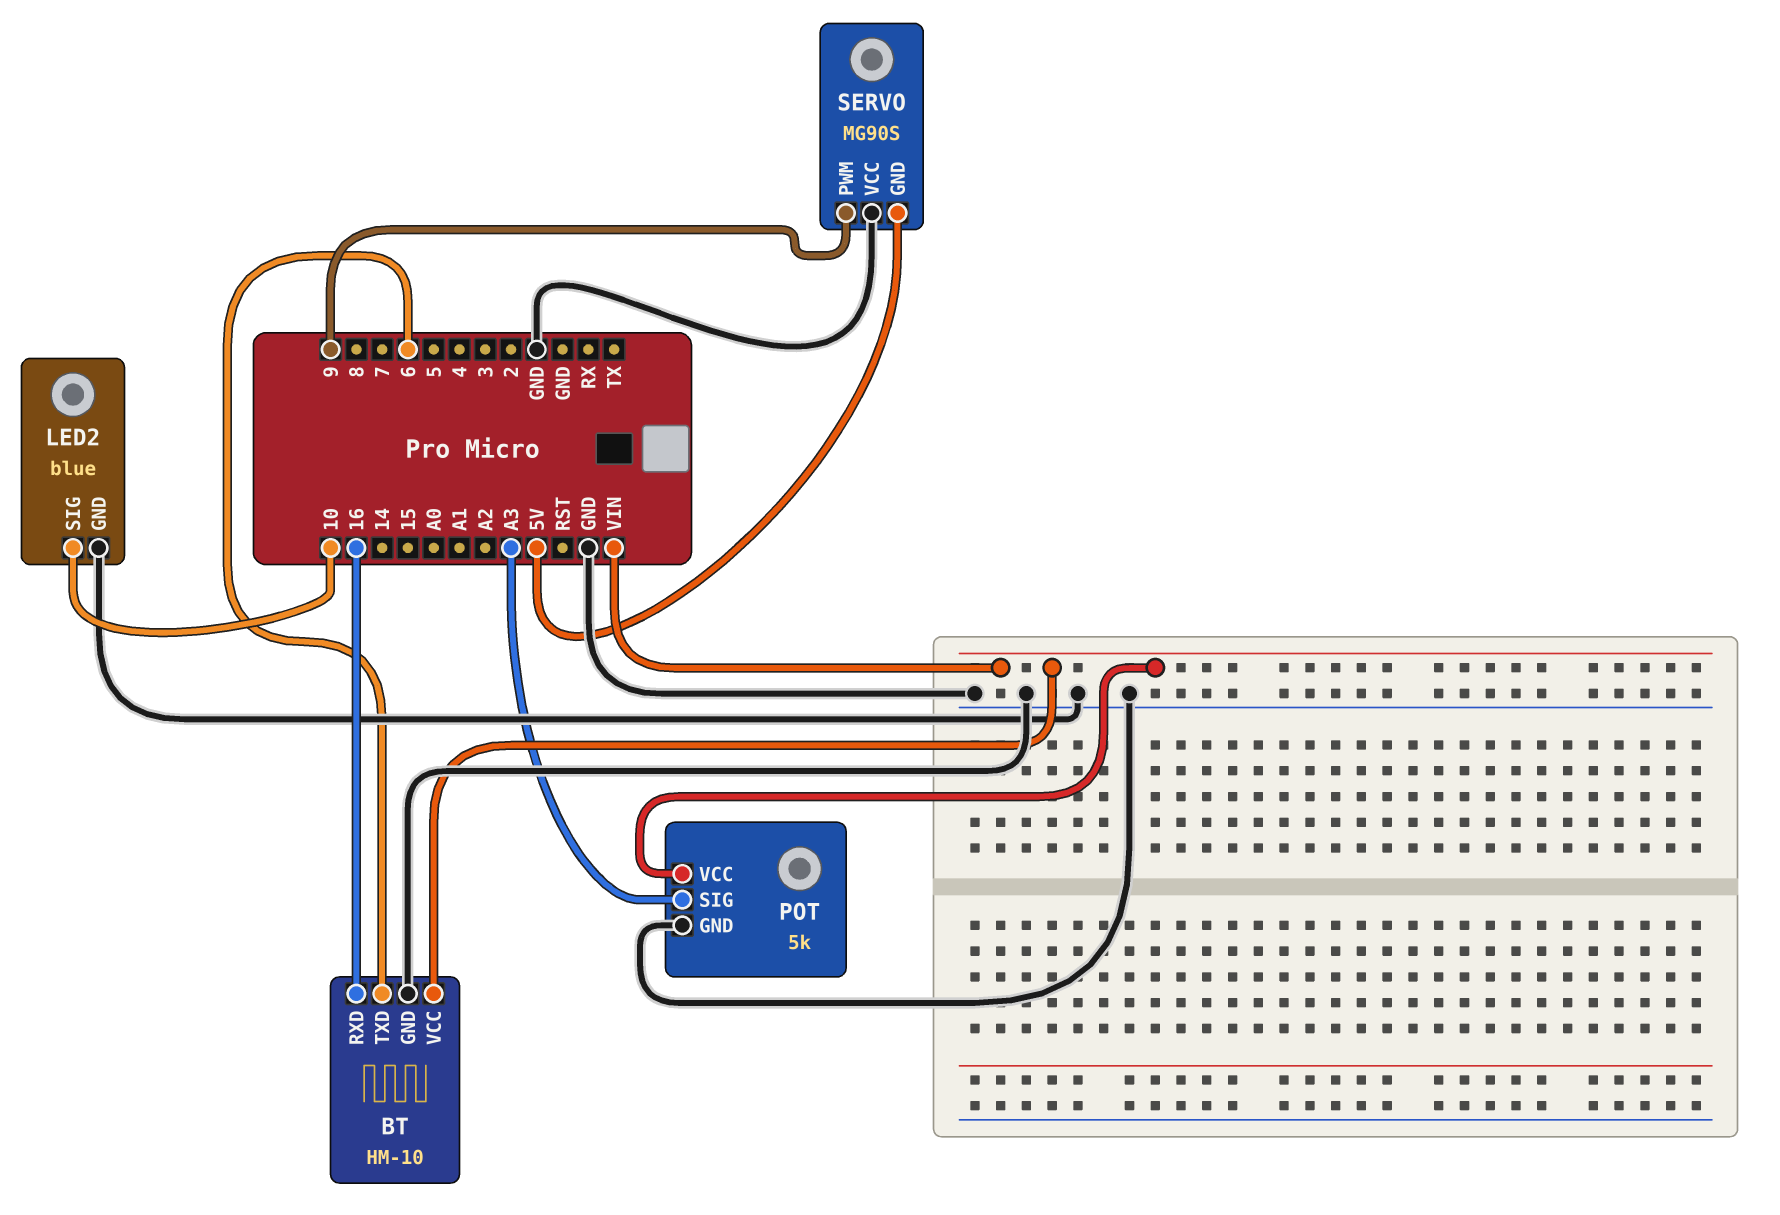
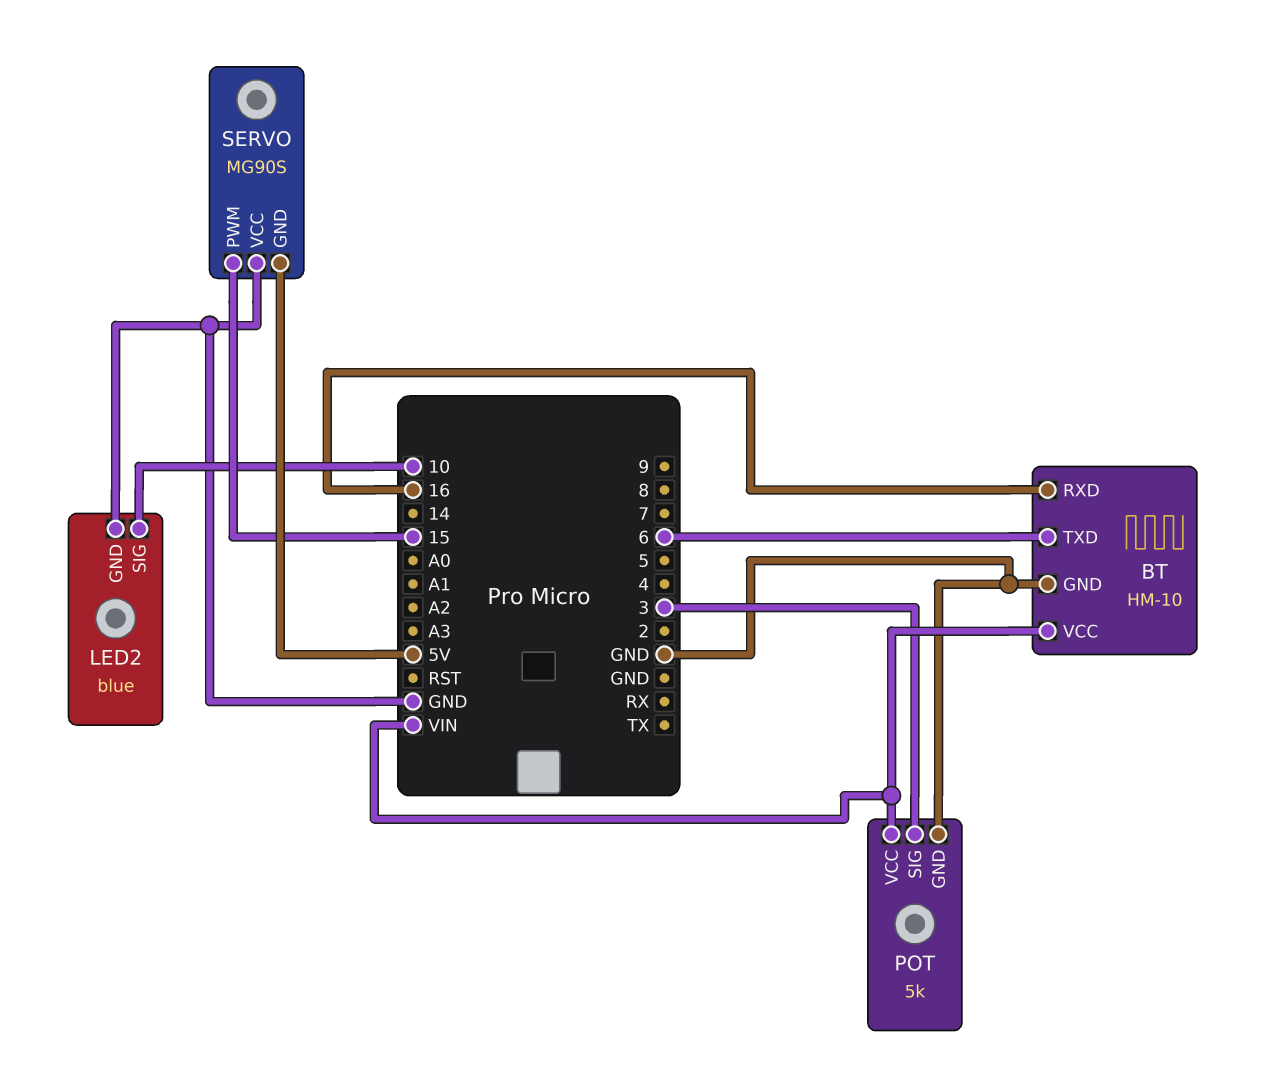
POT pin SIG: A3 -> 3
SERVO pin PWM: 9 -> 15

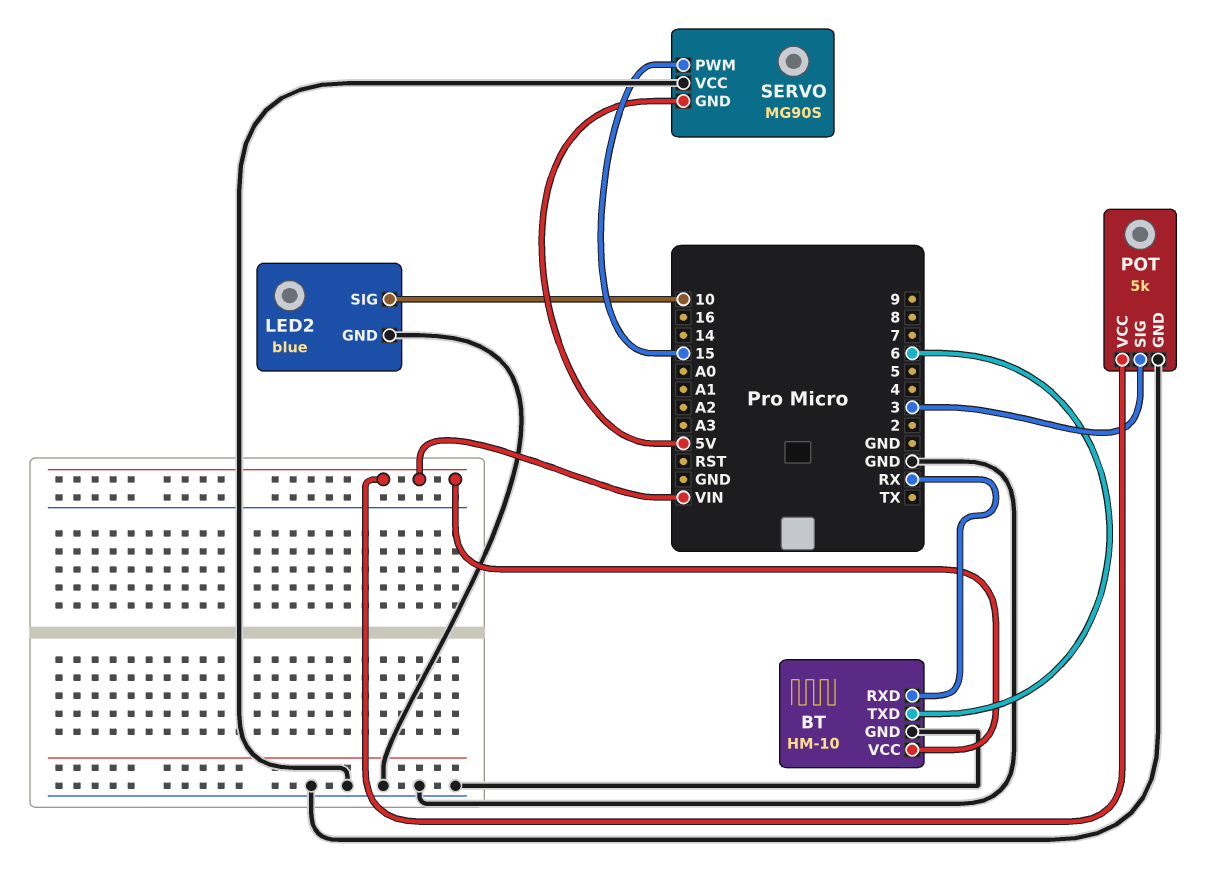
BT pin RXD: 16 -> RX

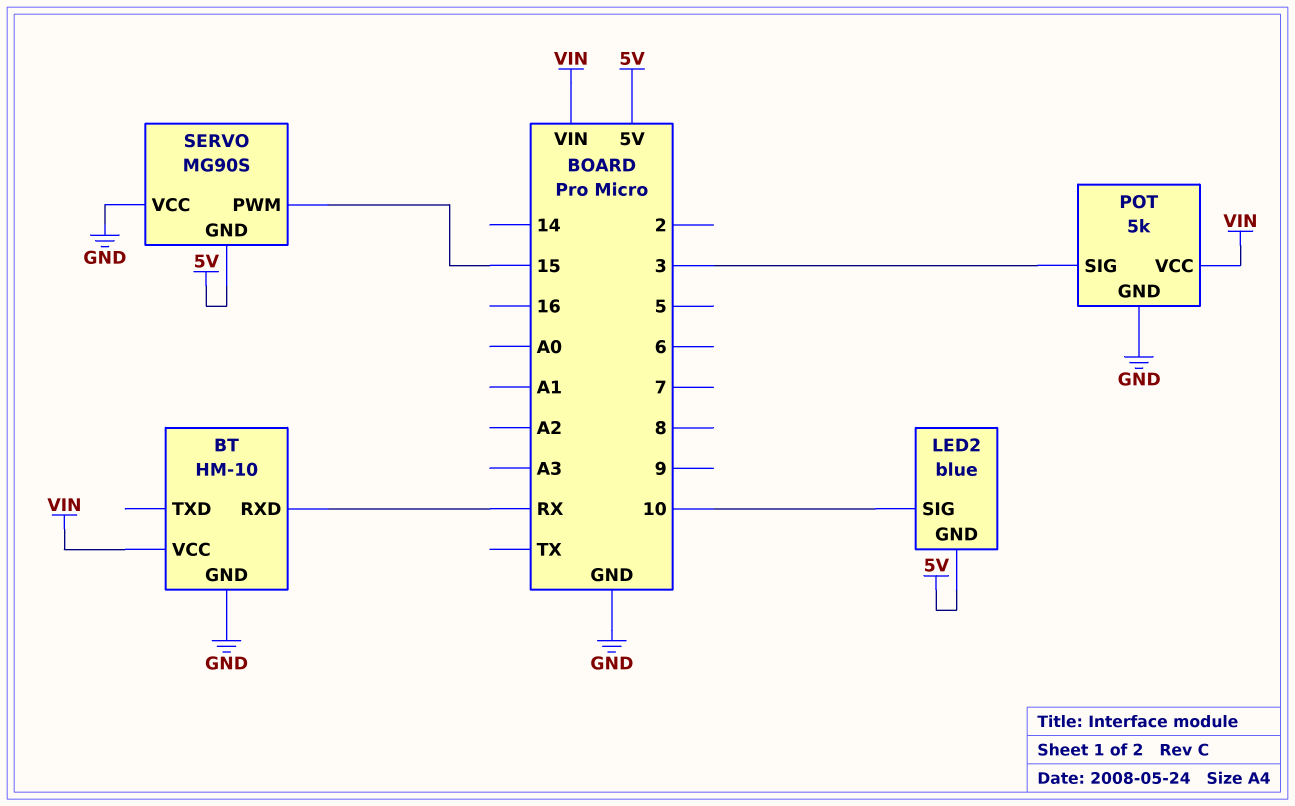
BT pin TXD: 6 -> none
LED2 pin GND: GND -> 5V

